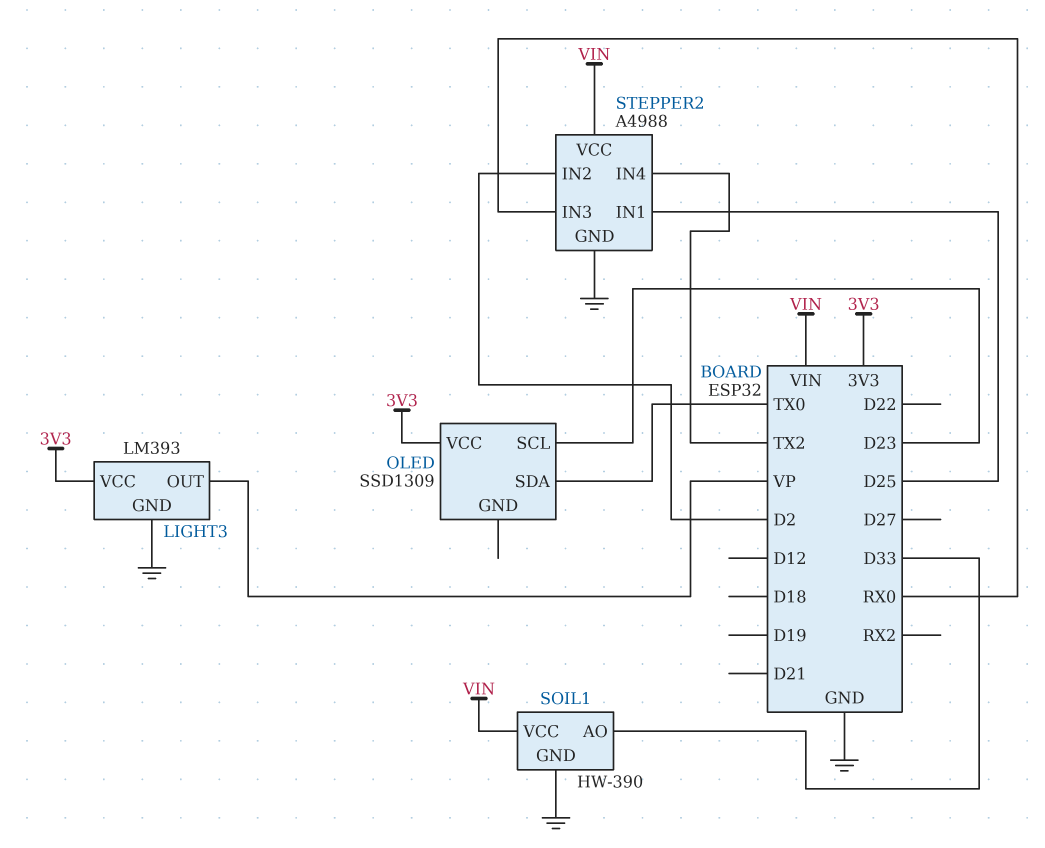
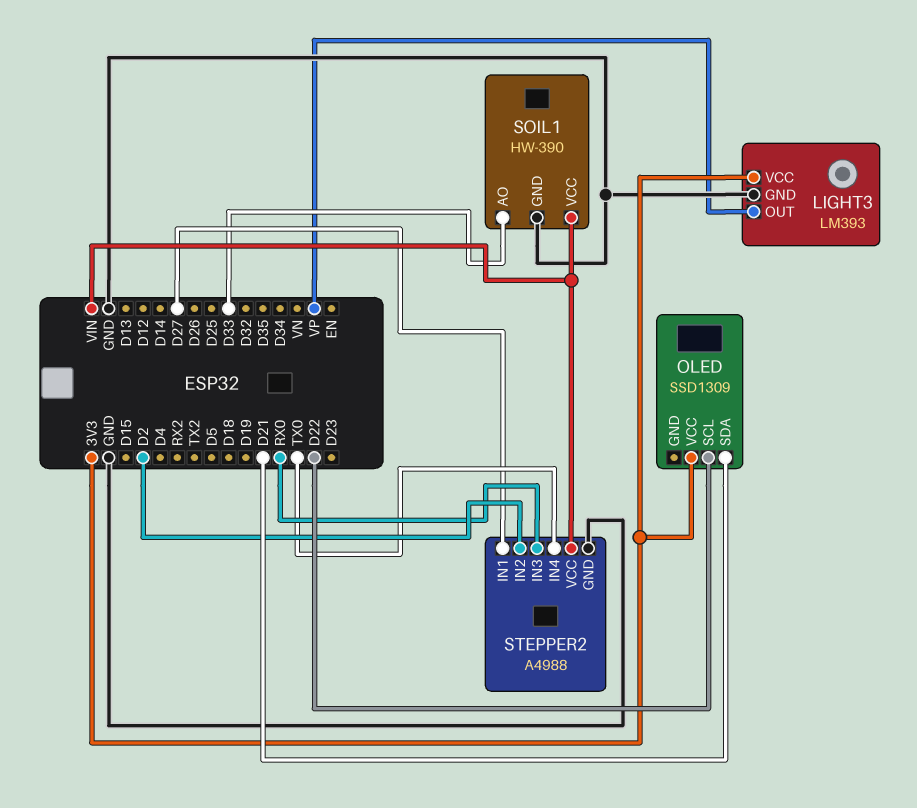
OLED pin SCL: D23 -> D22
OLED pin SDA: TX0 -> D21
STEPPER2 pin IN1: D25 -> D27
STEPPER2 pin IN4: TX2 -> TX0

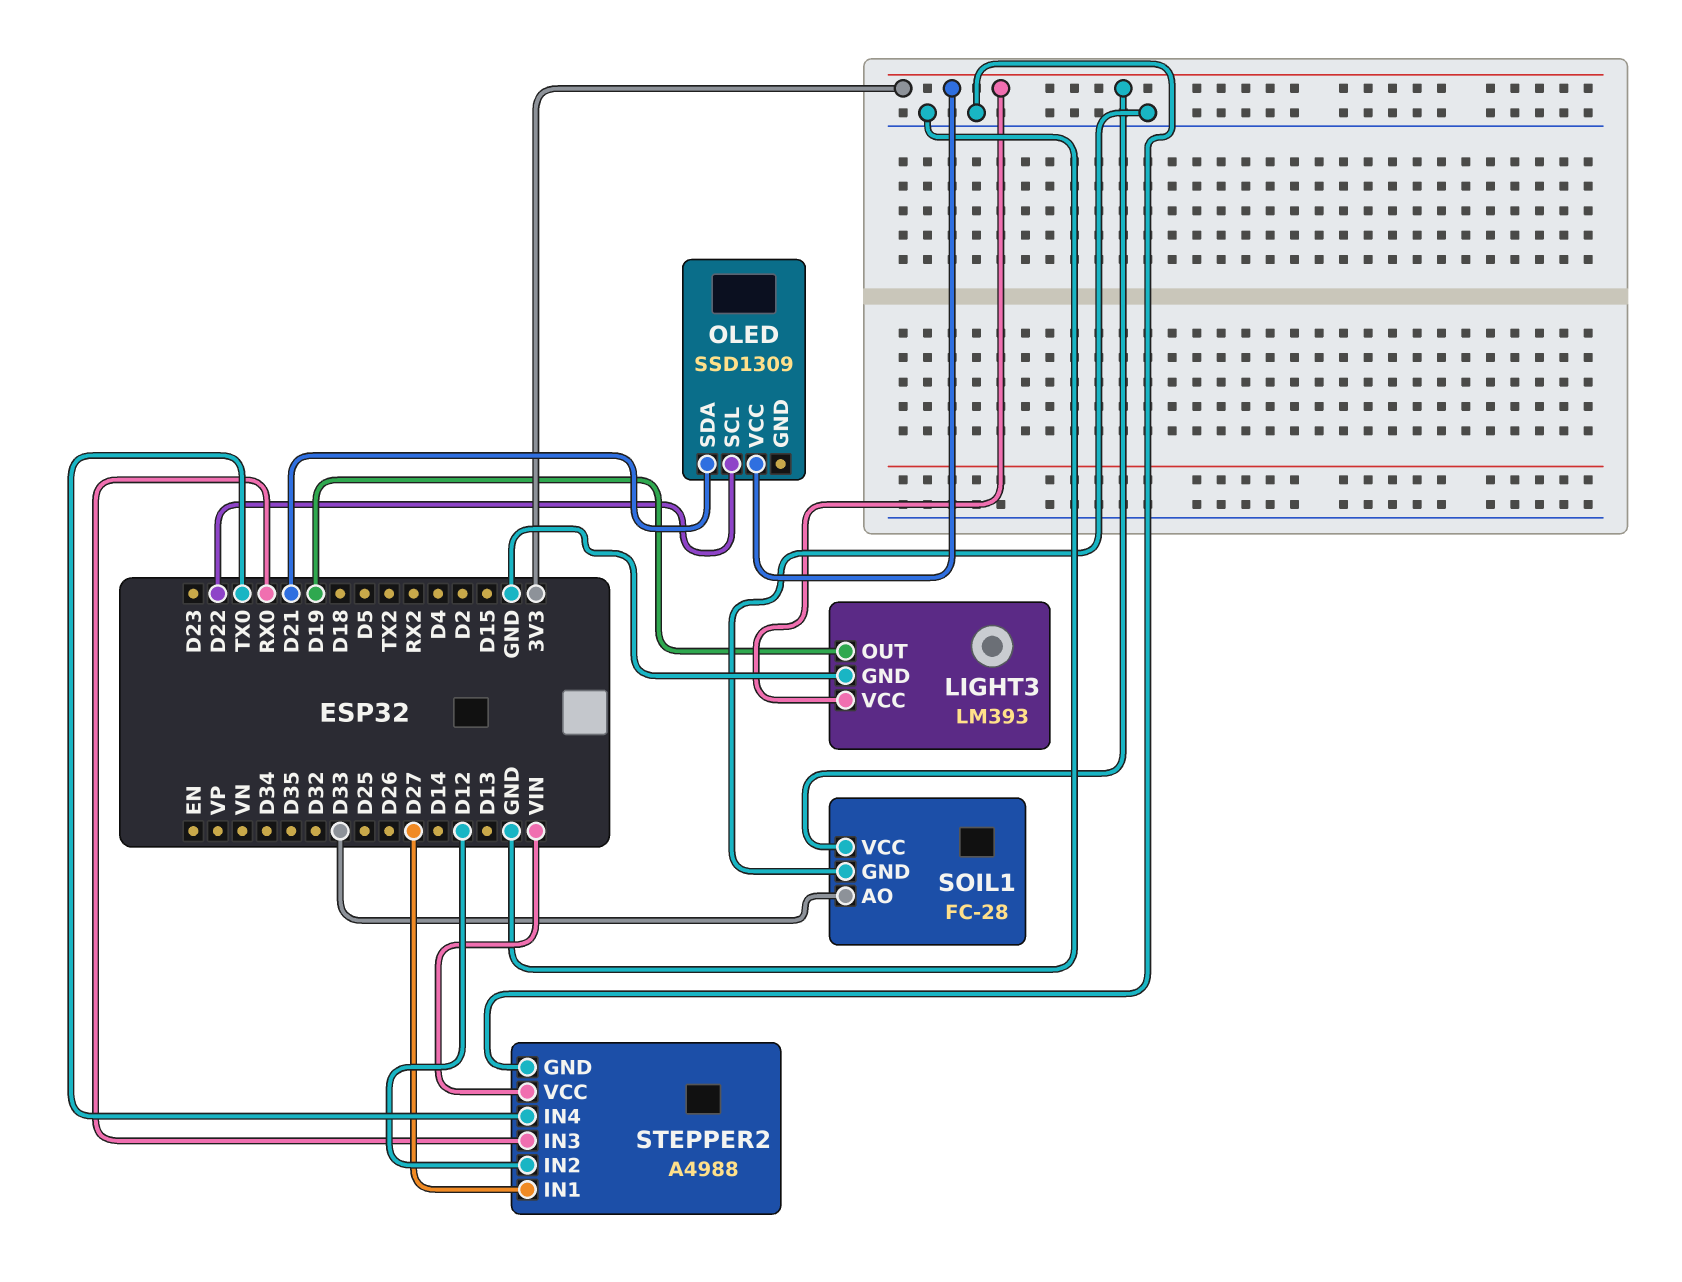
LIGHT3 pin OUT: VP -> D19
SOIL1: HW-390 -> FC-28
SOIL1 pin VCC: VIN -> 3V3
STEPPER2 pin IN2: D2 -> D12

